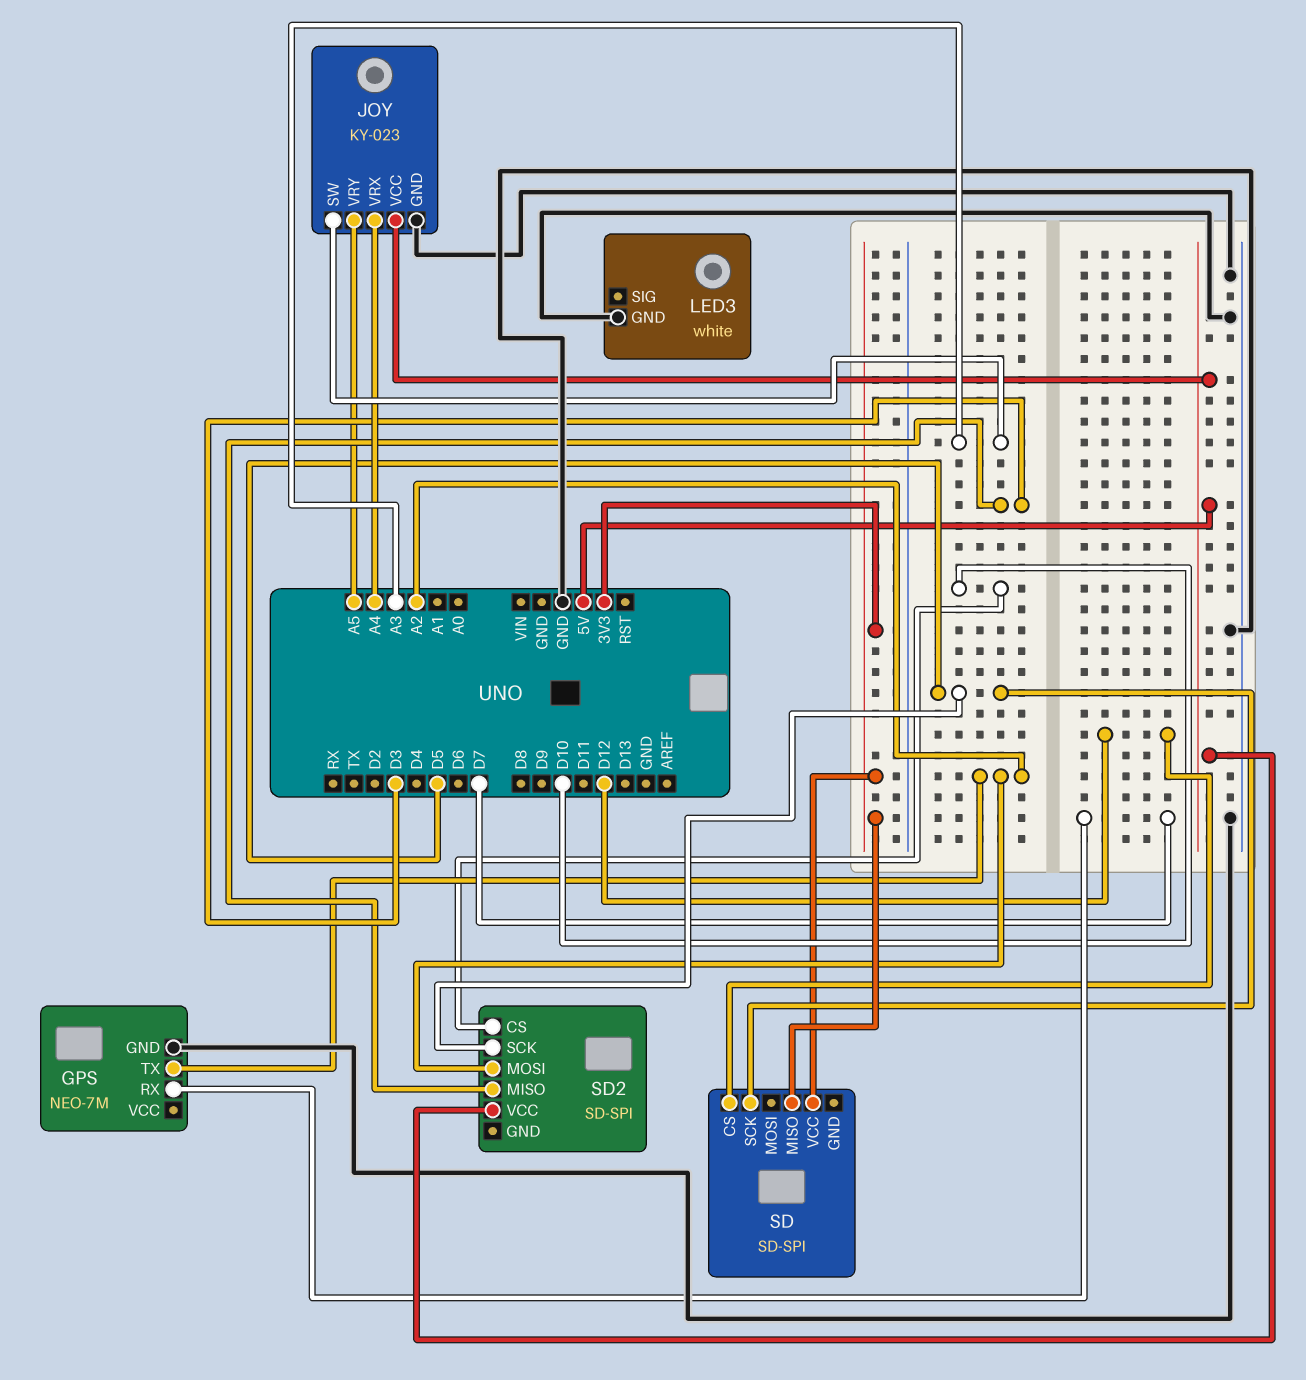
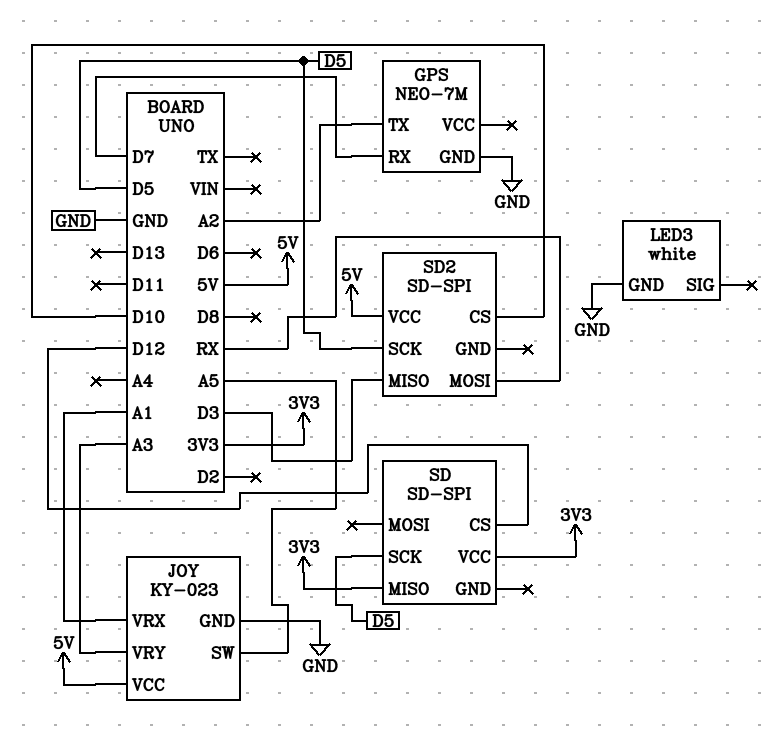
JOY pin SW: A3 -> A5
JOY pin VRX: A4 -> A1
JOY pin VRY: A5 -> A3
SD2 pin MOSI: A2 -> RX

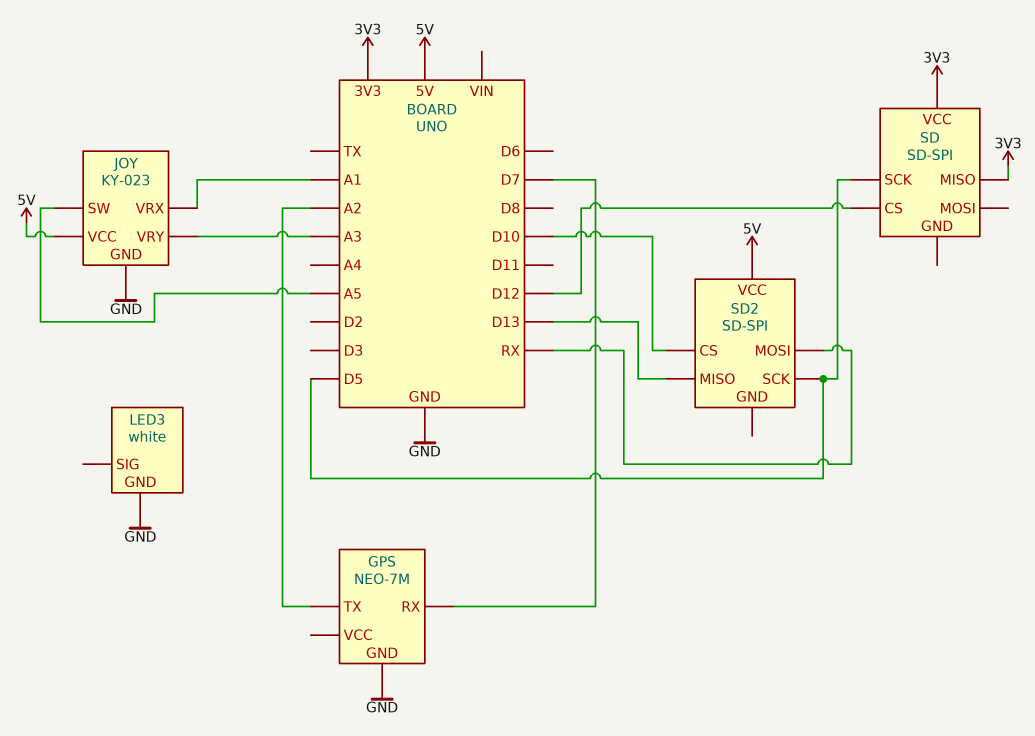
SD2 pin MISO: D3 -> D13

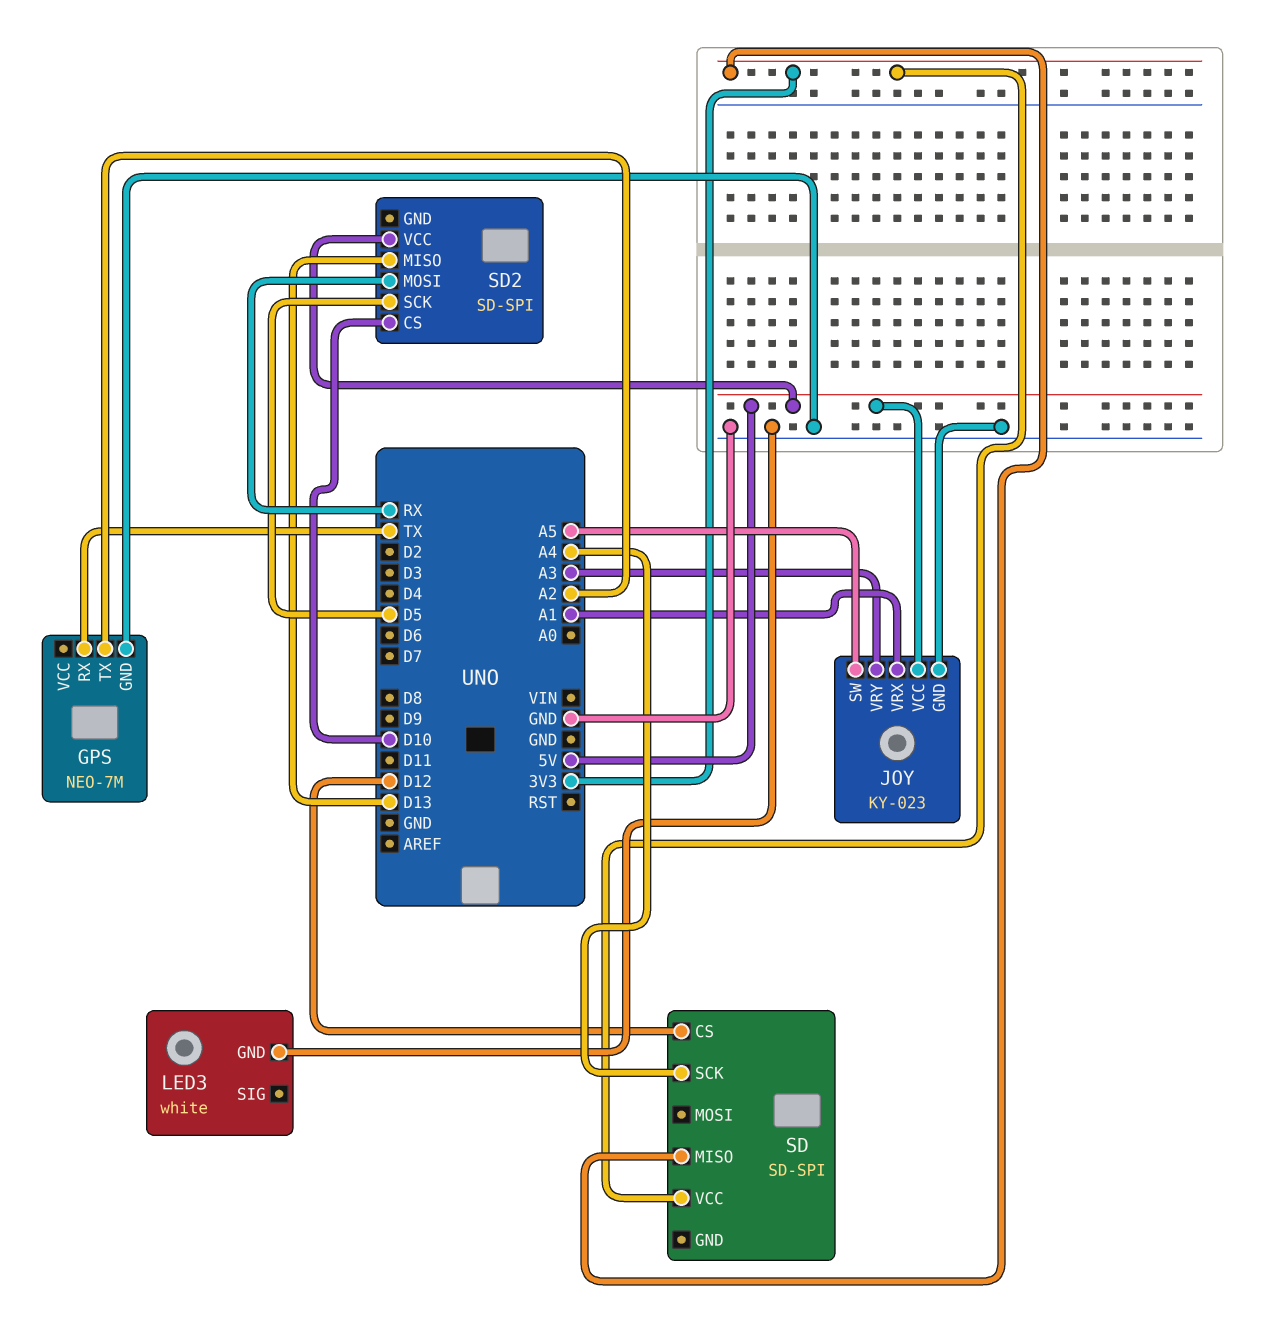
GPS pin RX: D7 -> TX
SD pin SCK: D5 -> A4

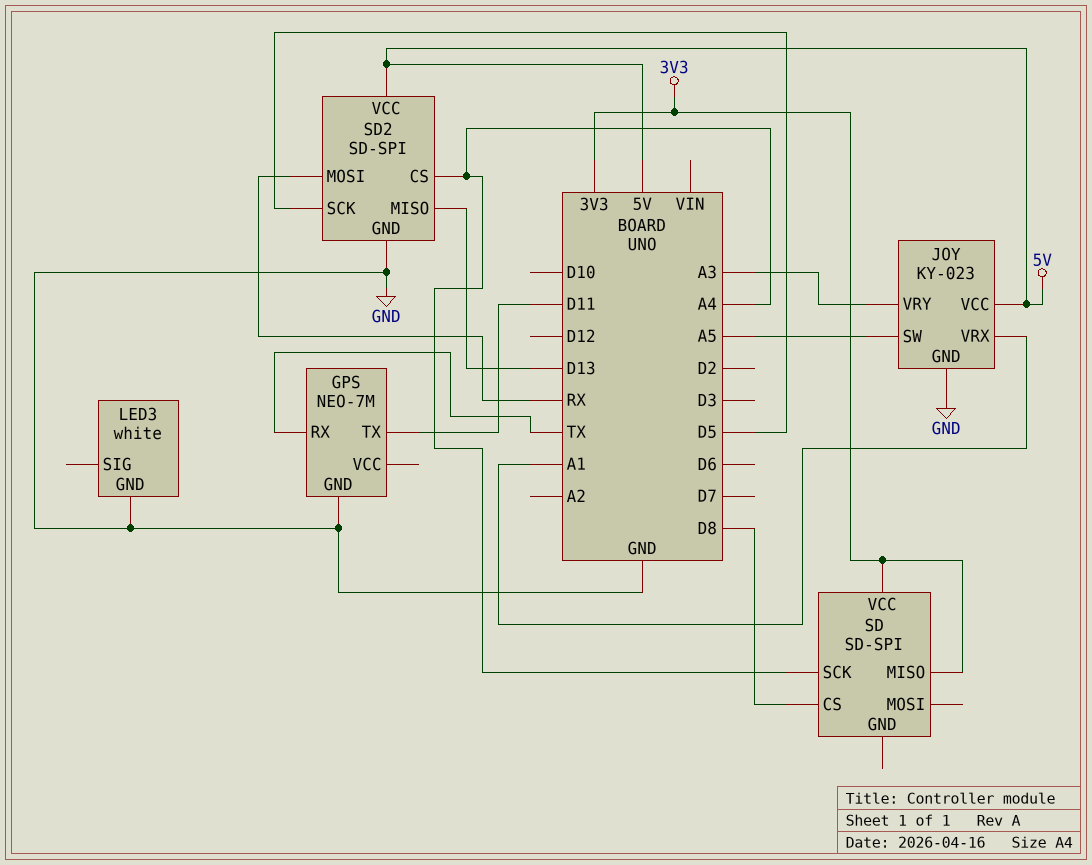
GPS pin TX: A2 -> D11
SD pin CS: D12 -> D8
SD2 pin CS: D10 -> A4
SD2 pin GND: none -> GND

